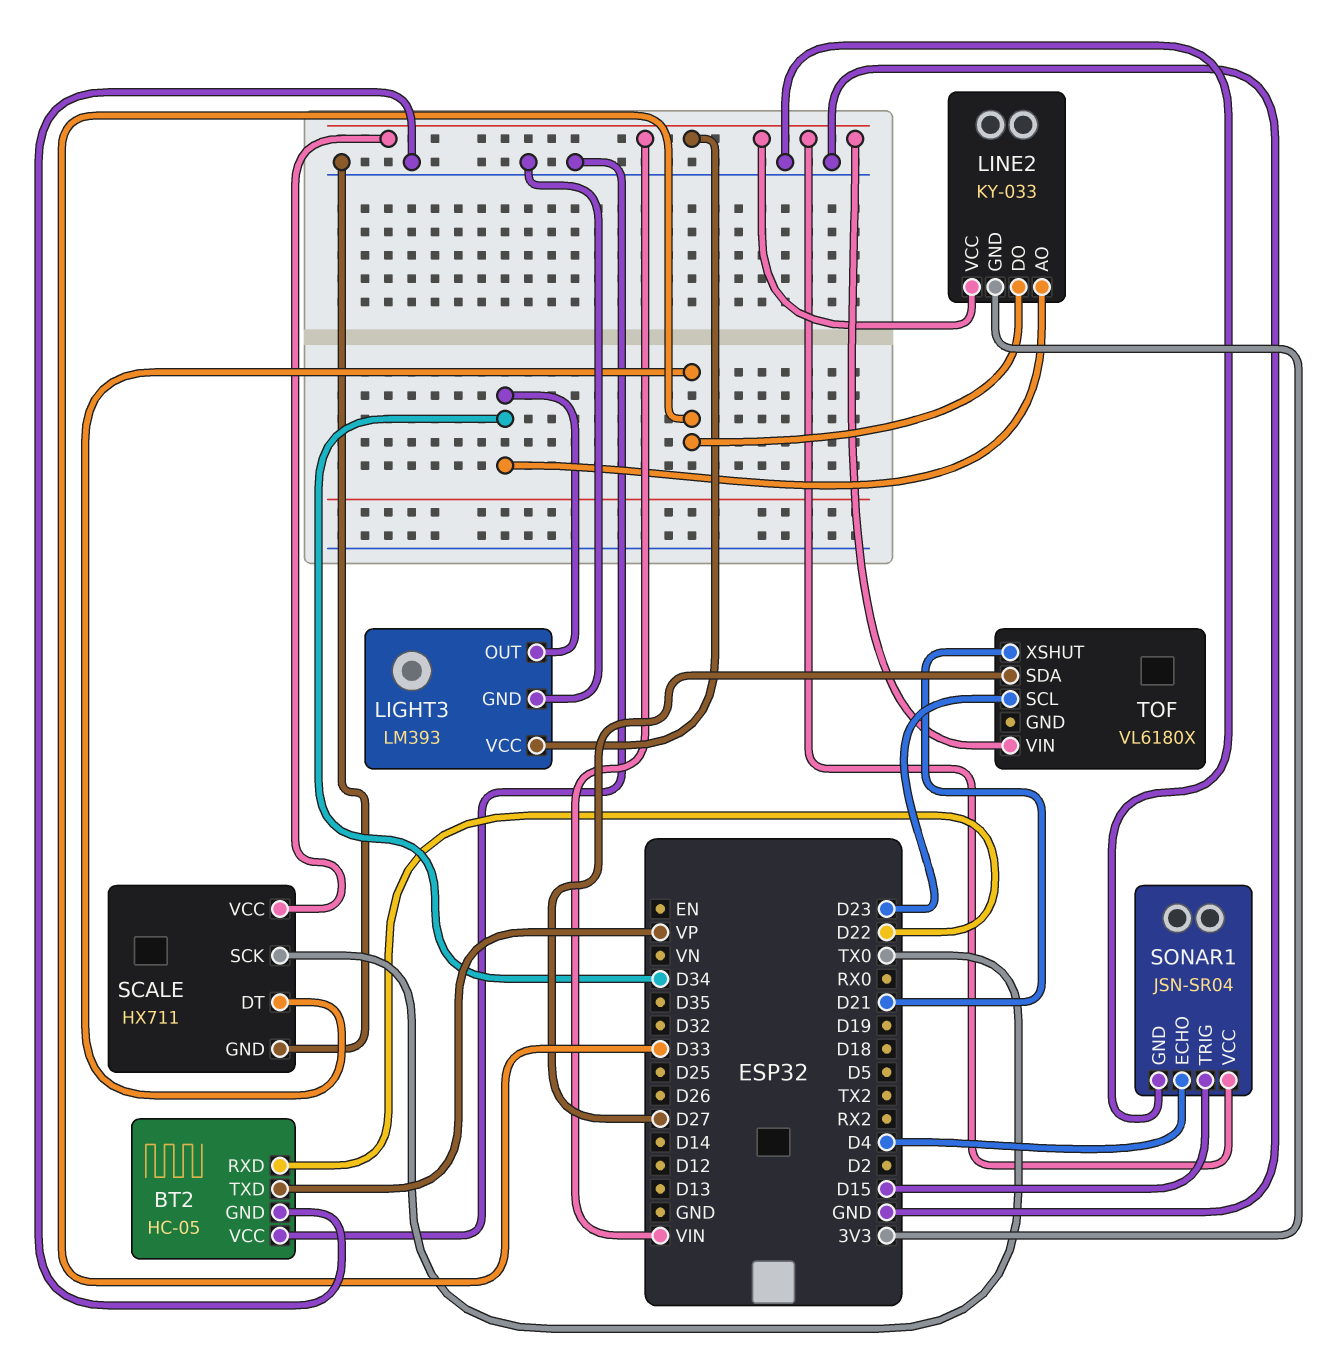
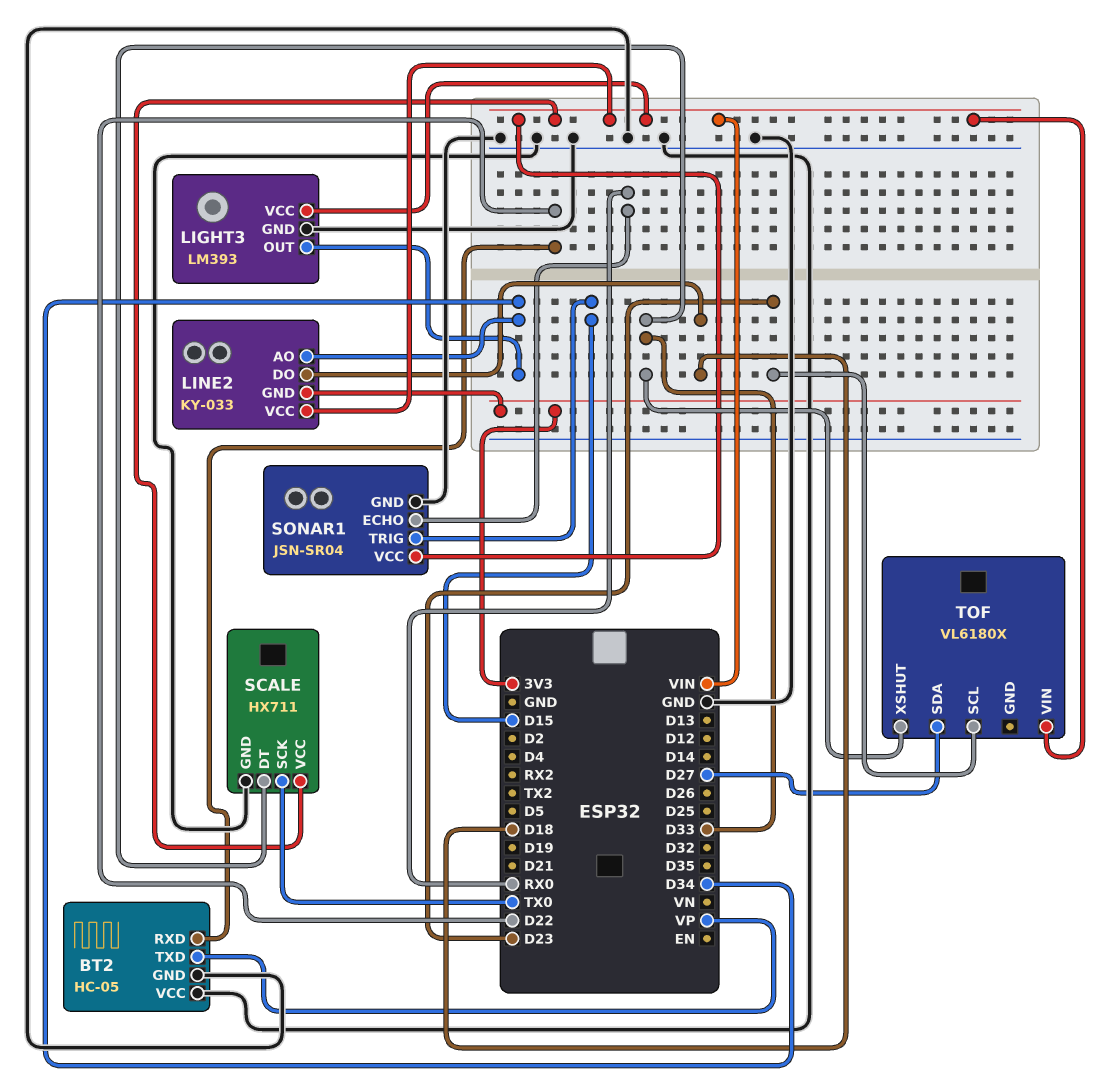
LINE2 pin DO: D33 -> D18
SONAR1 pin ECHO: D4 -> RX0
TOF pin XSHUT: D21 -> D33

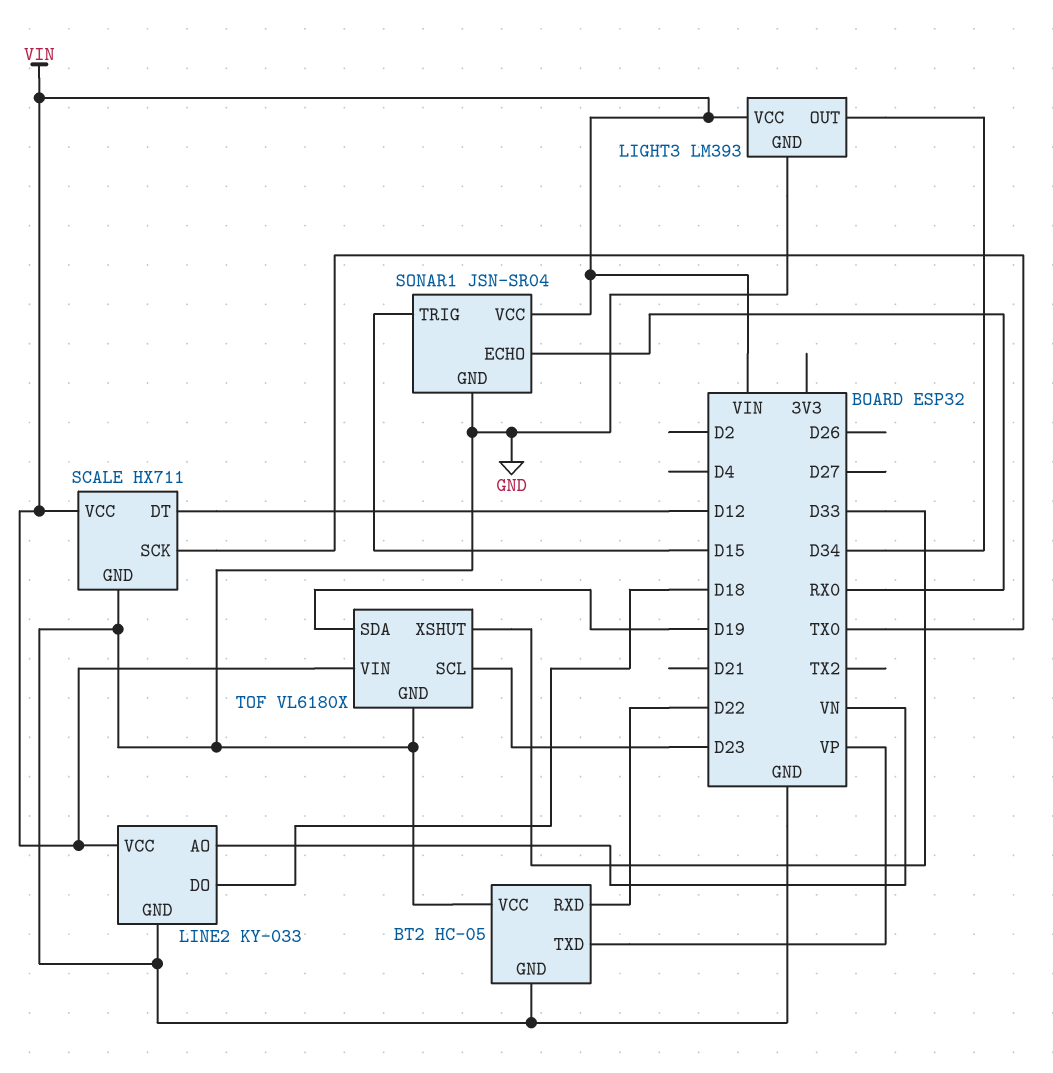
LINE2 pin AO: D34 -> VN
LINE2 pin GND: 3V3 -> GND
SCALE pin DT: D33 -> D12
TOF pin GND: none -> GND
TOF pin SDA: D27 -> D19

